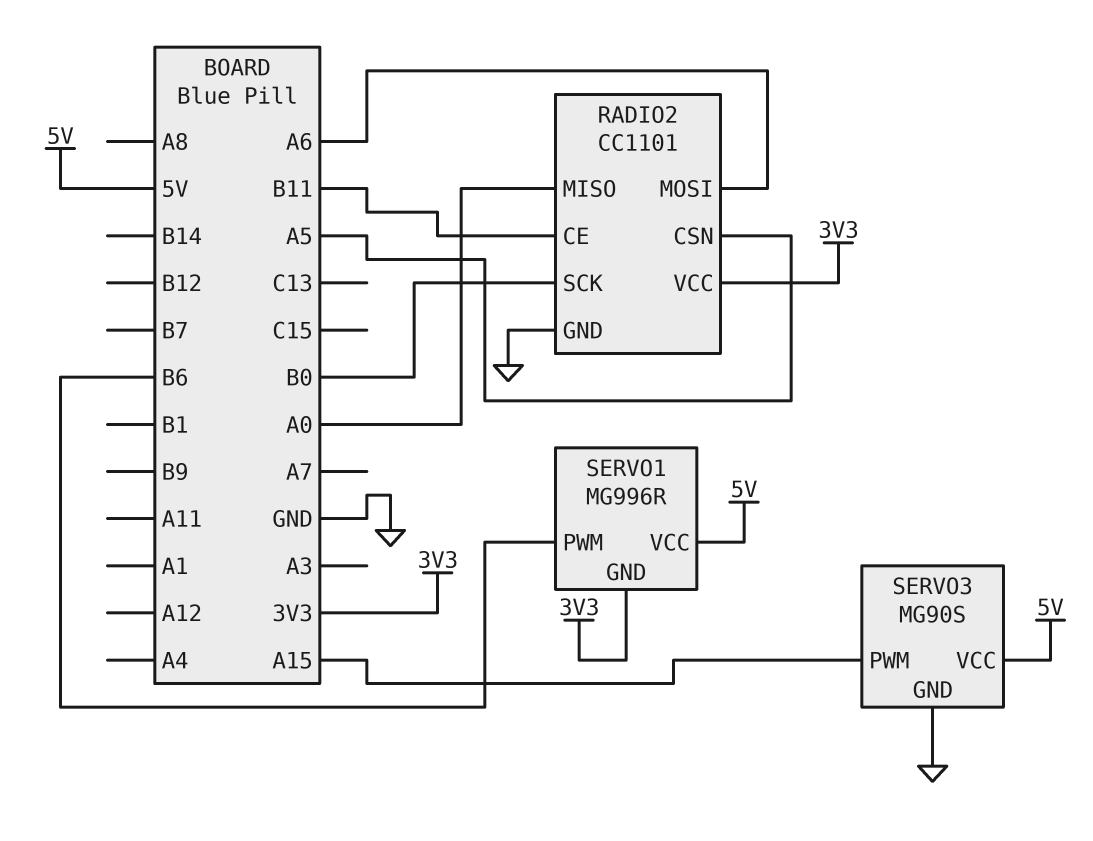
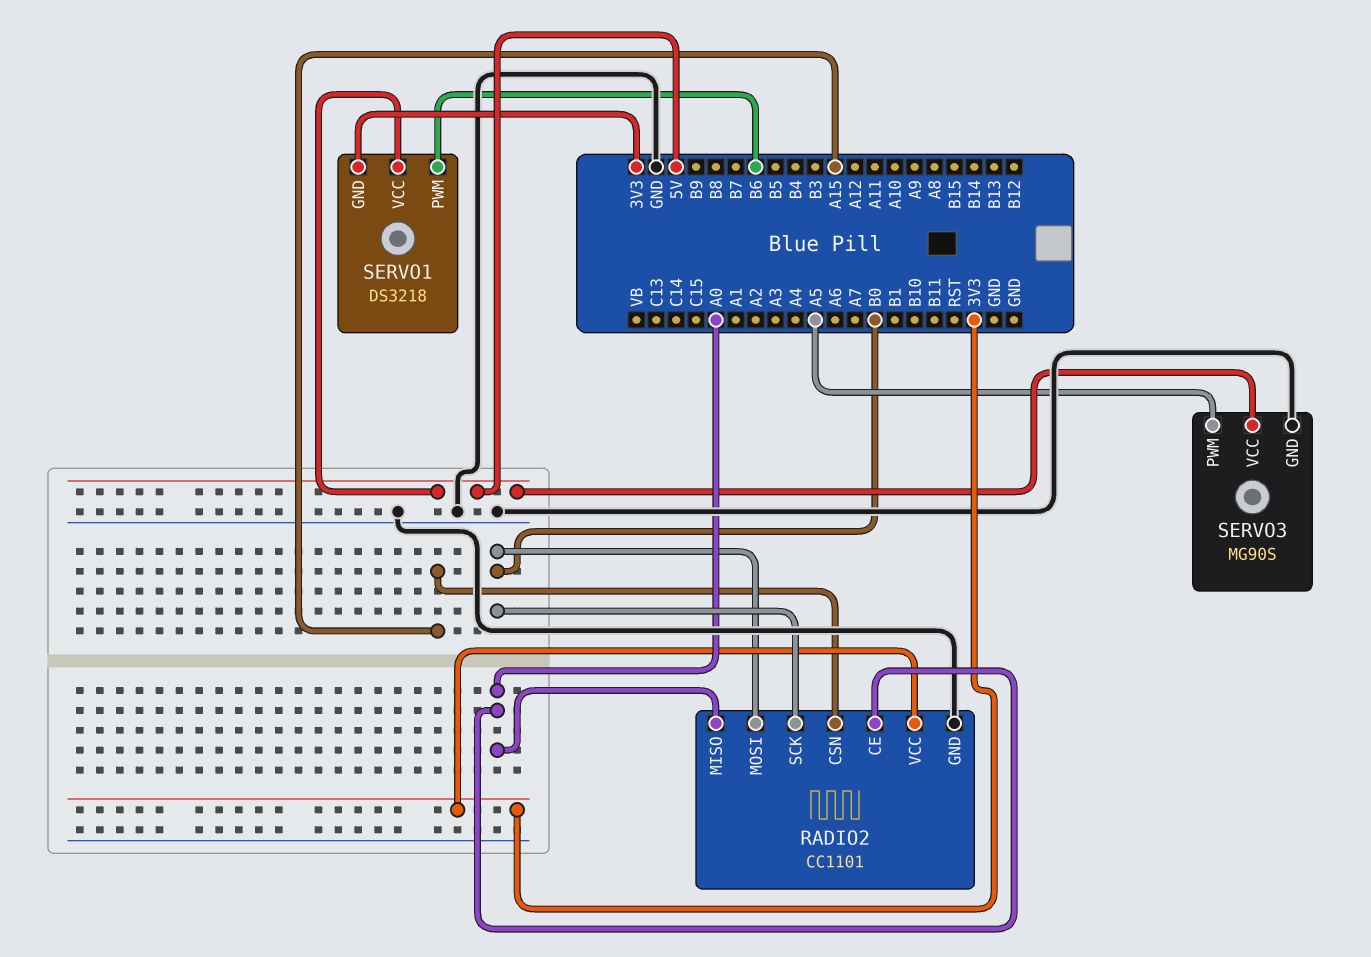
RADIO2 pin CE: B11 -> A0
RADIO2 pin CSN: A5 -> A15
RADIO2 pin MOSI: A6 -> B0
SERVO1: MG996R -> DS3218
SERVO3 pin PWM: A15 -> A5

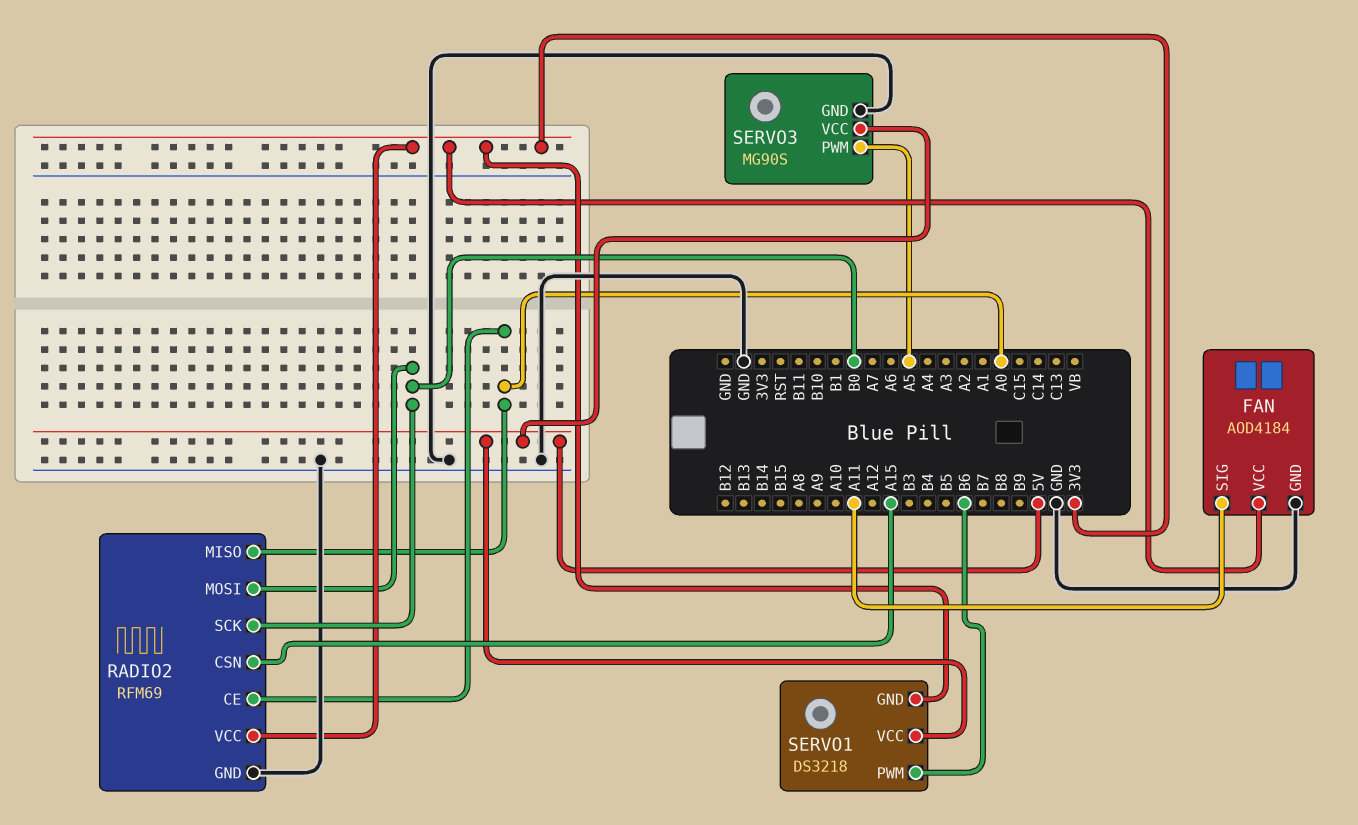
FAN: none -> AOD4184
FAN pin GND: none -> GND
FAN pin SIG: none -> A11
FAN pin VCC: none -> 3V3
RADIO2: CC1101 -> RFM69

